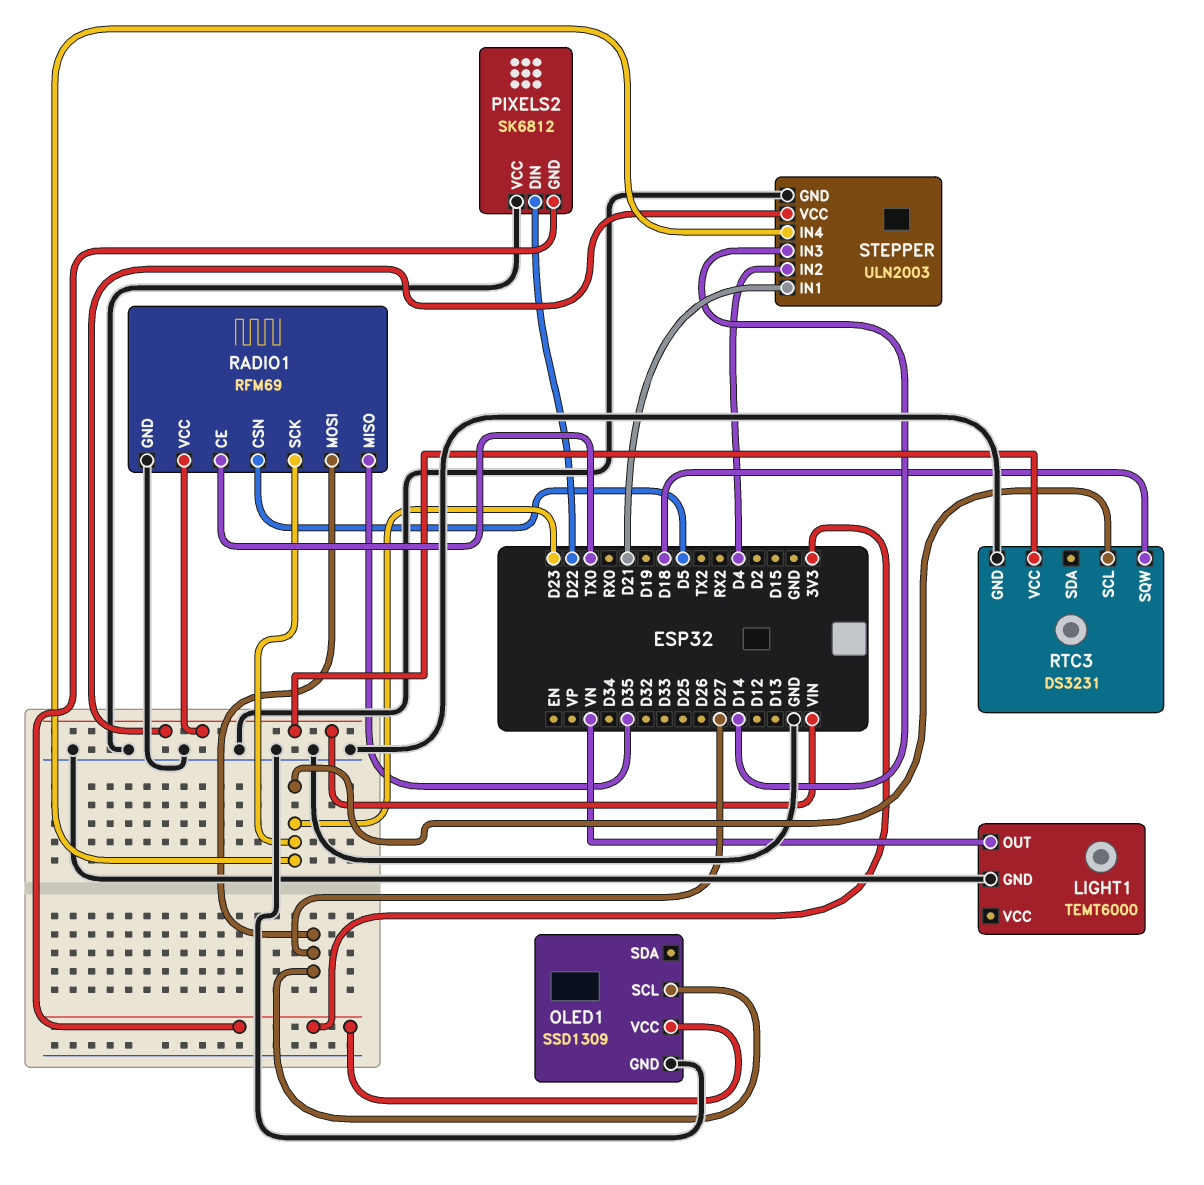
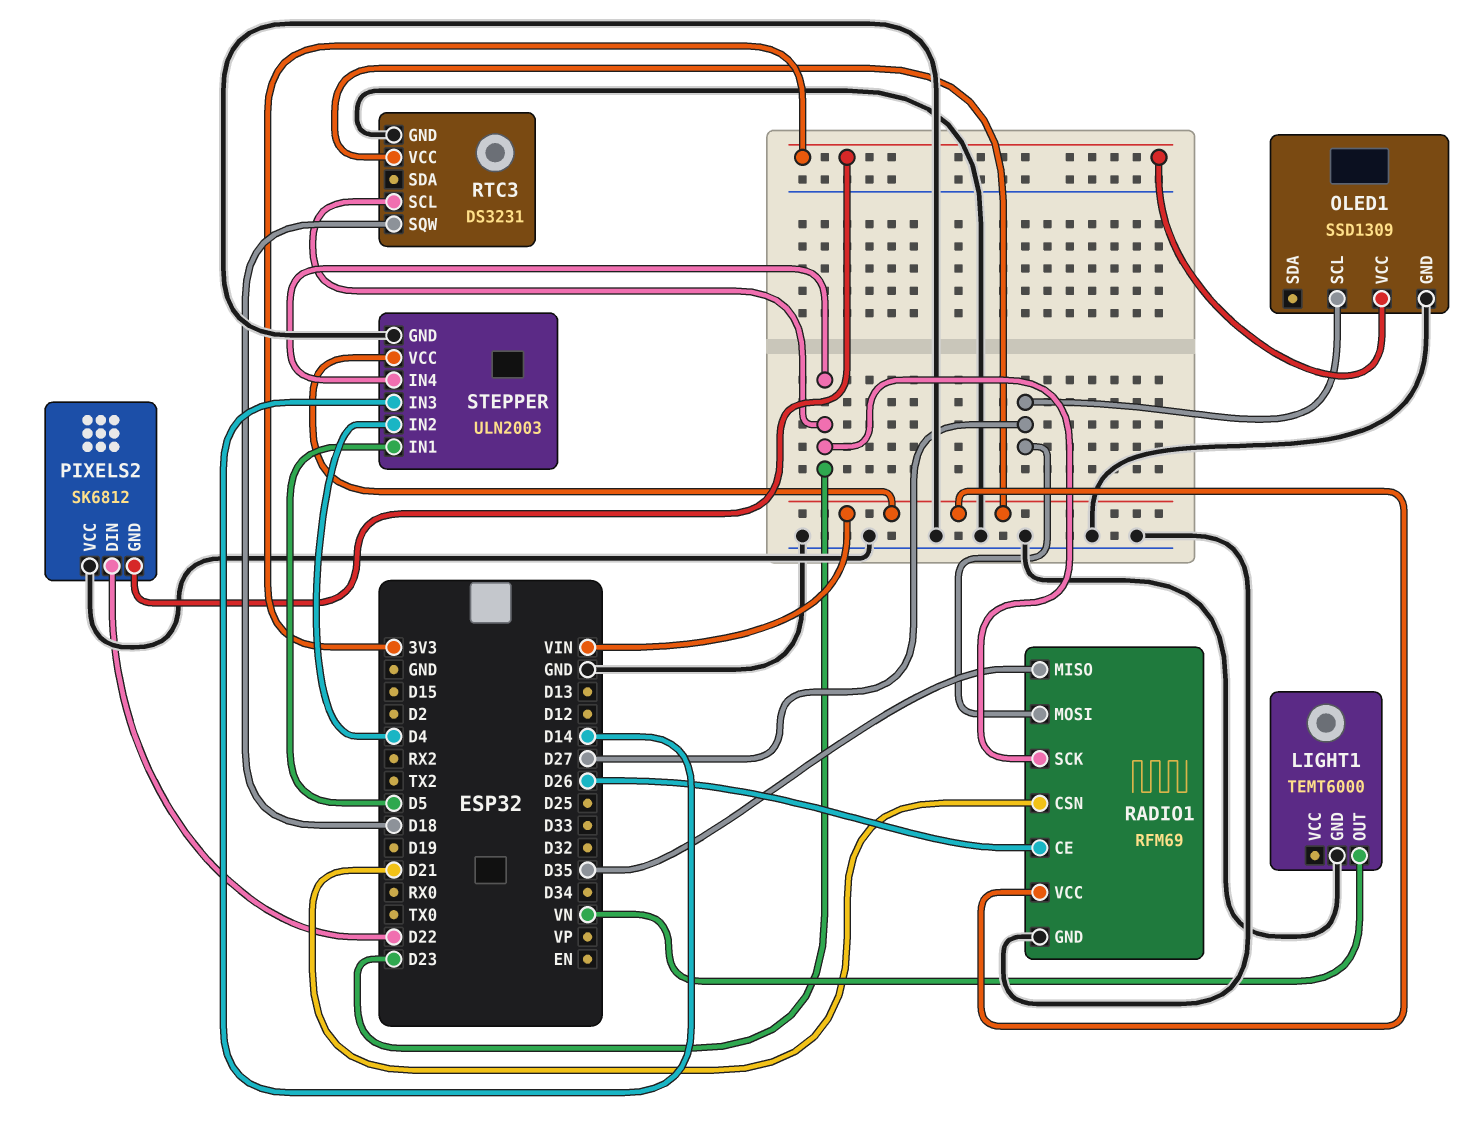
RADIO1 pin CE: TX0 -> D26
RADIO1 pin CSN: D5 -> D21
STEPPER pin IN1: D21 -> D5

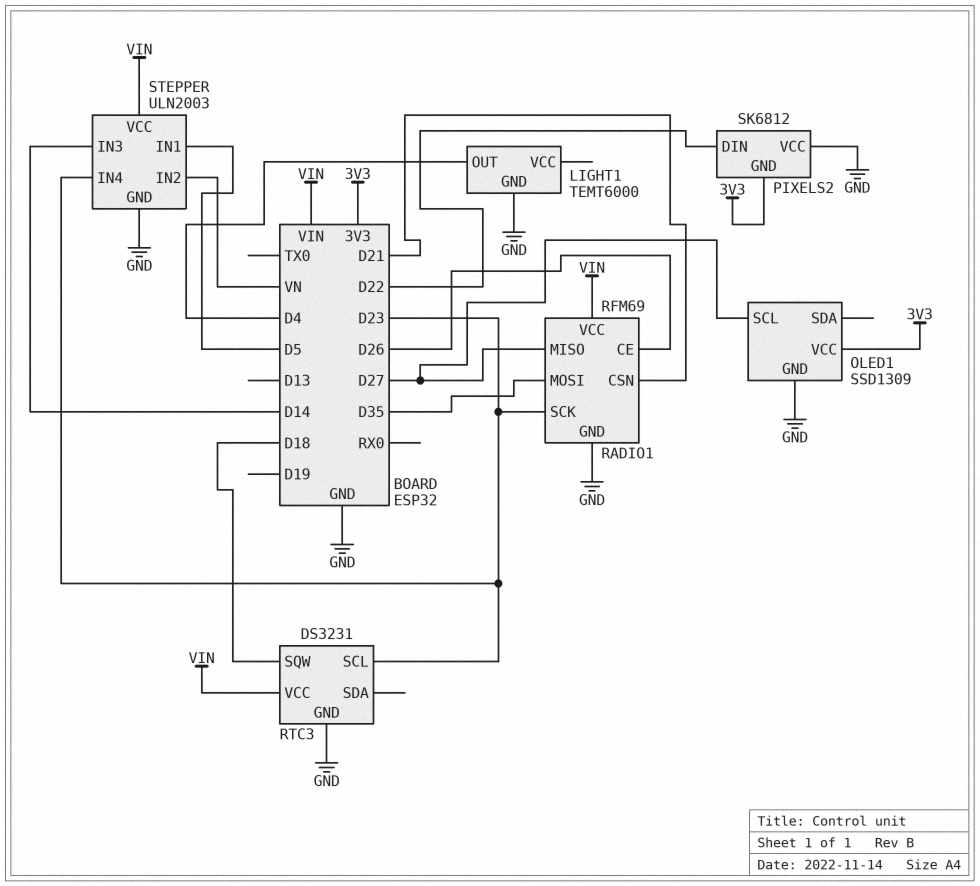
LIGHT1 pin OUT: VN -> D4
RADIO1 pin MISO: D35 -> D27
RADIO1 pin MOSI: D27 -> D35
STEPPER pin IN2: D4 -> VN

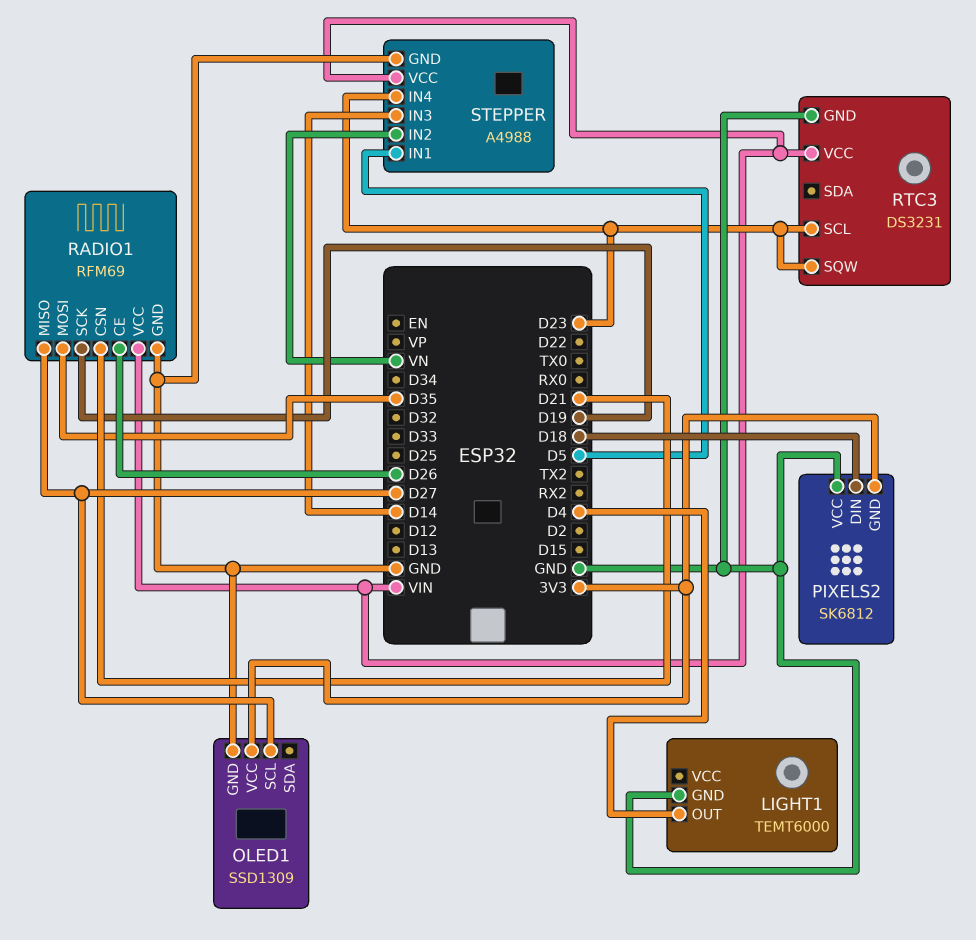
PIXELS2 pin DIN: D22 -> D18
RADIO1 pin SCK: D23 -> D19
RTC3 pin SQW: D18 -> D23
STEPPER: ULN2003 -> A4988

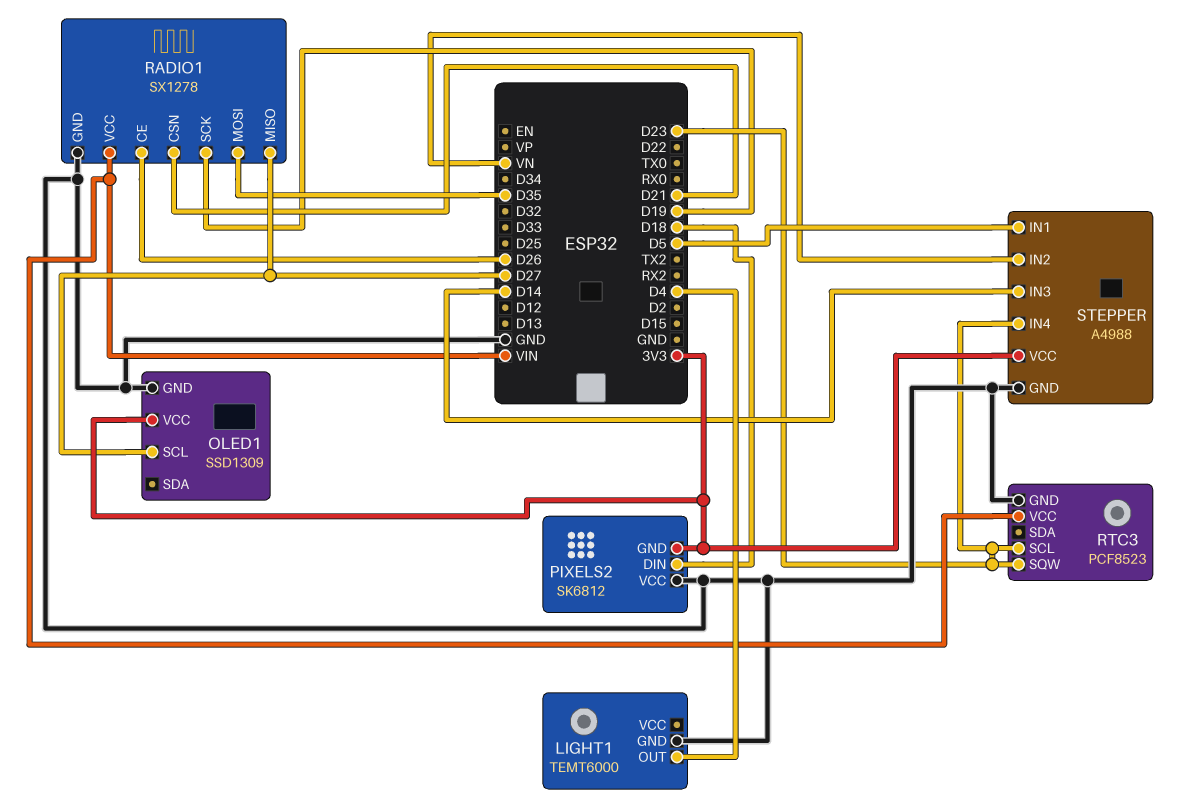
RADIO1: RFM69 -> SX1278
RTC3: DS3231 -> PCF8523
STEPPER pin VCC: VIN -> 3V3

